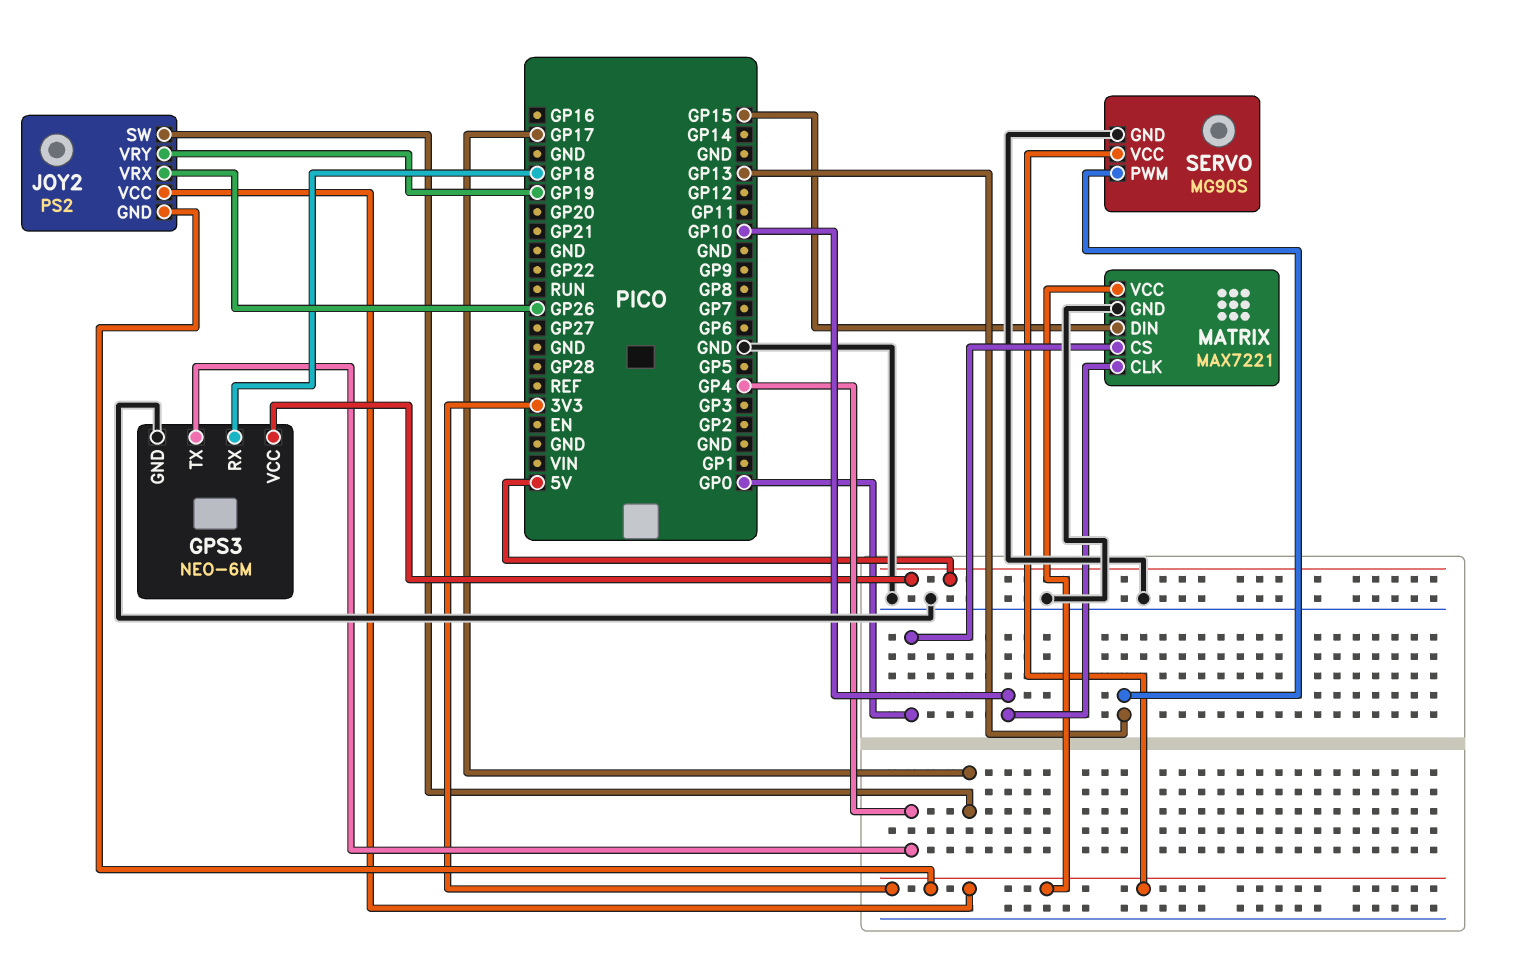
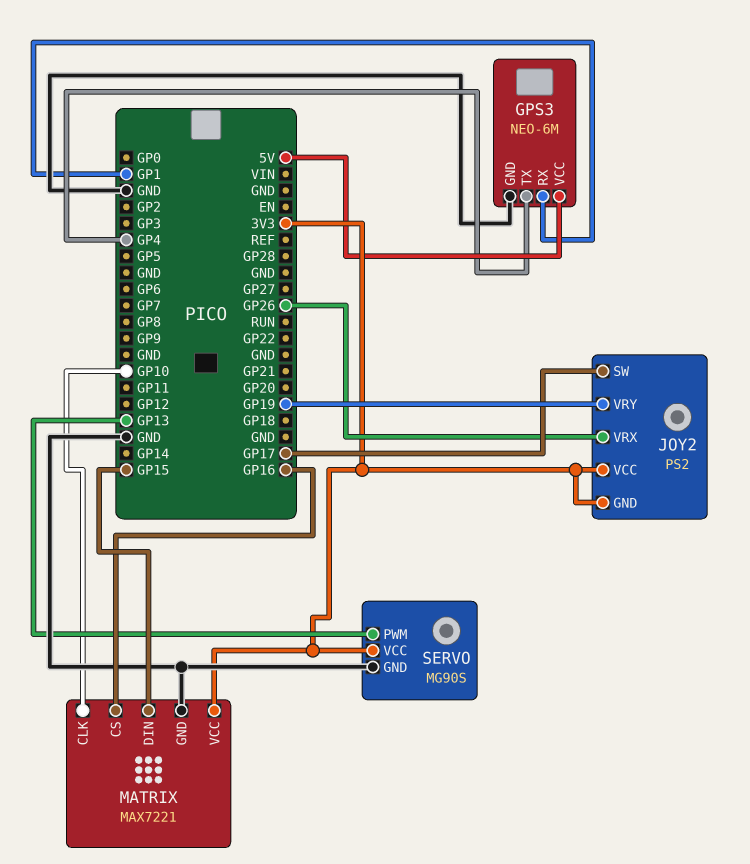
GPS3 pin RX: GP18 -> GP1
MATRIX pin CS: GP0 -> GP16

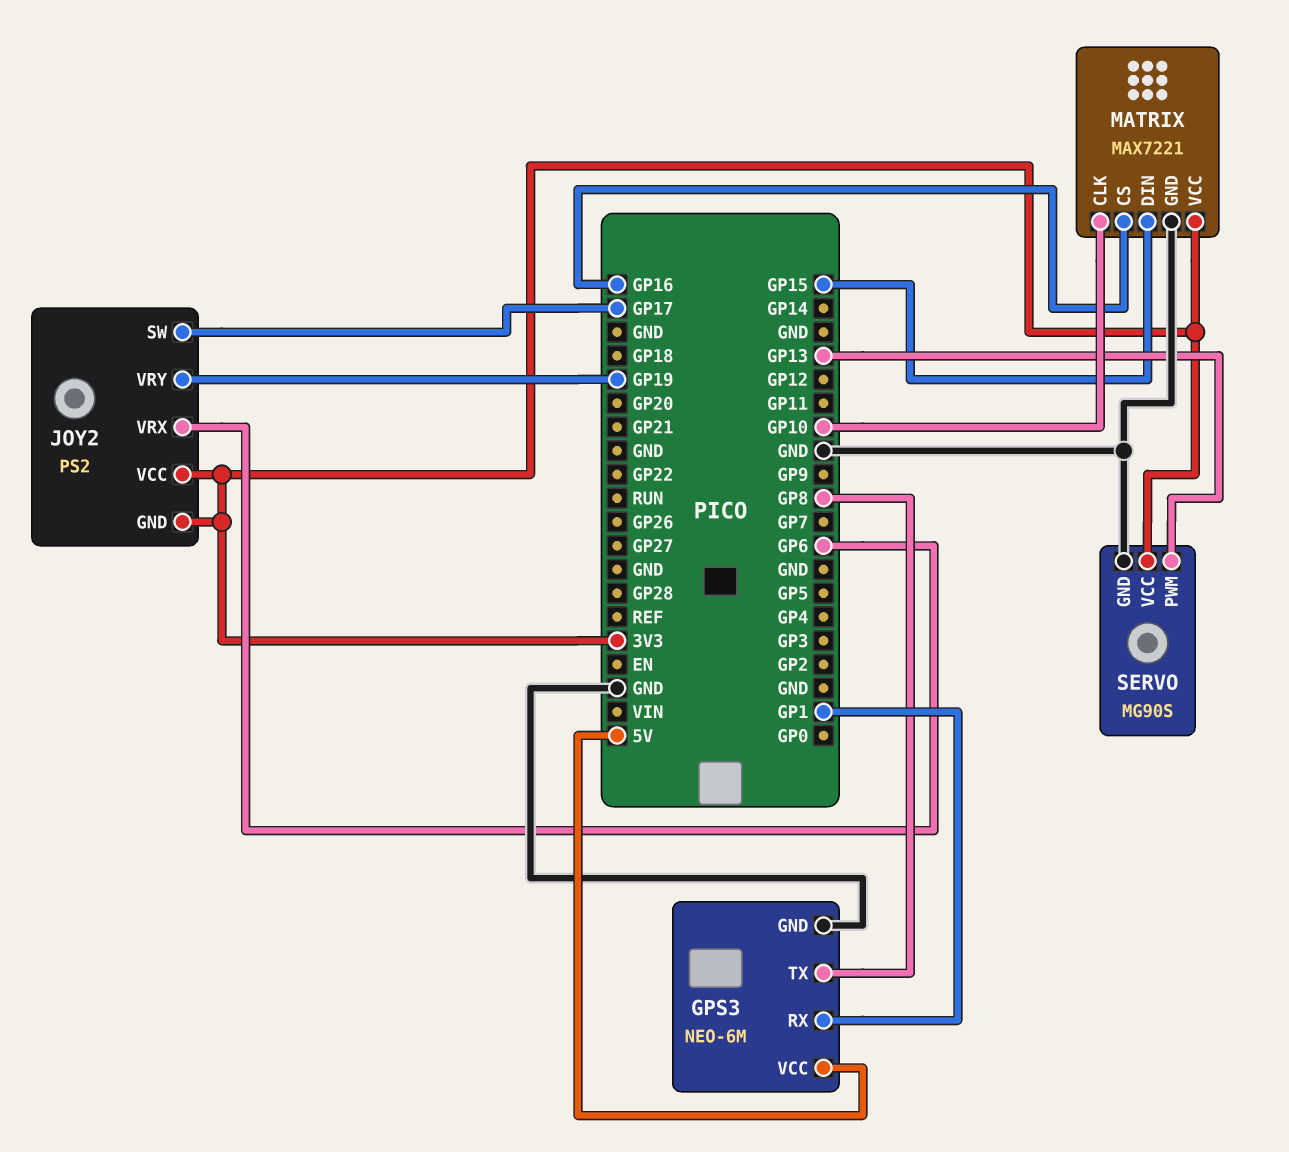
GPS3 pin TX: GP4 -> GP8
JOY2 pin VRX: GP26 -> GP6

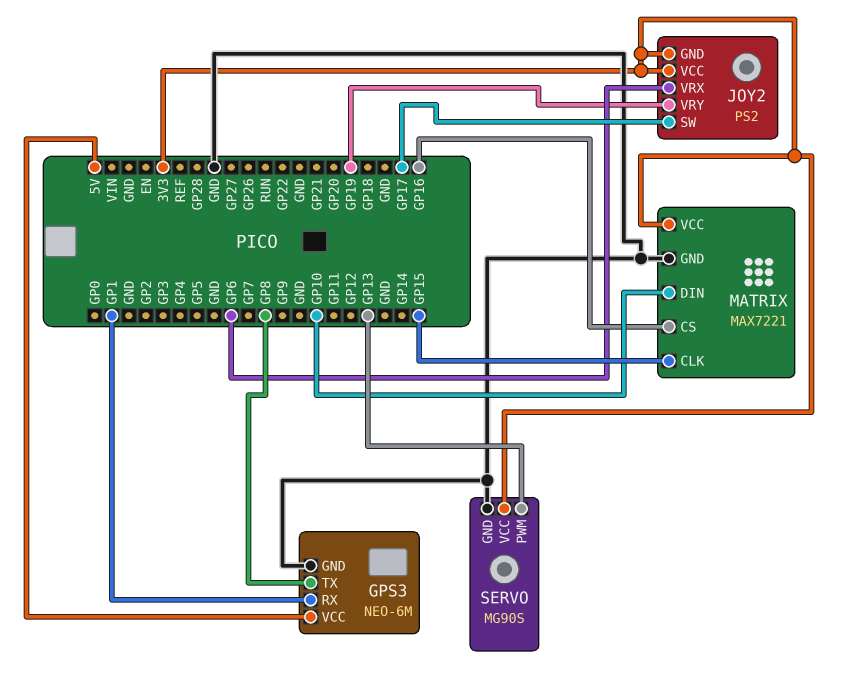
MATRIX pin CLK: GP10 -> GP15
MATRIX pin DIN: GP15 -> GP10

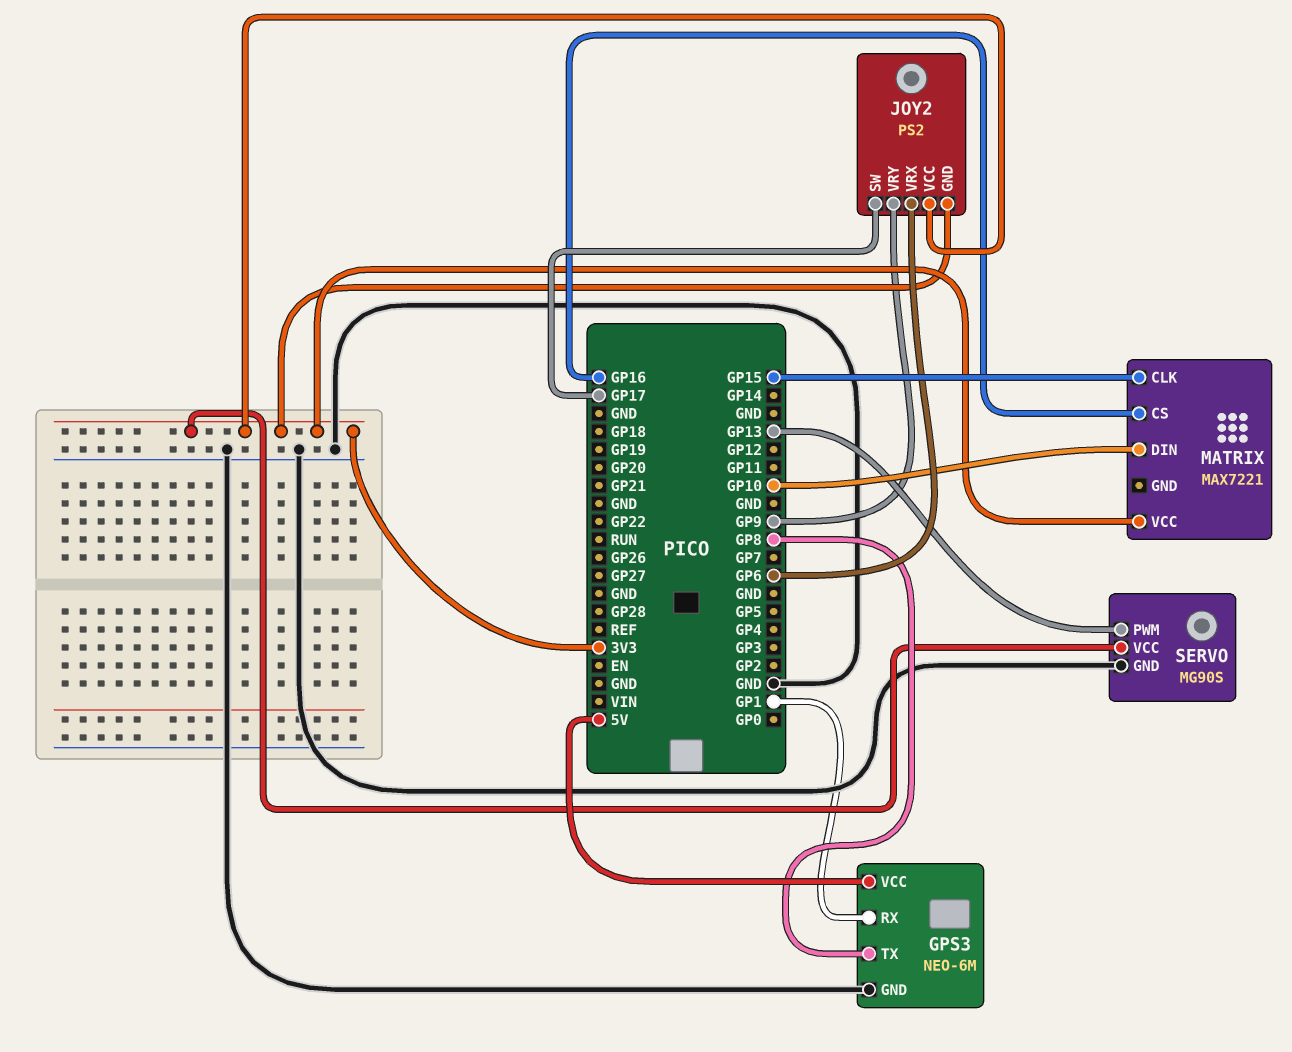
JOY2 pin VRY: GP19 -> GP9
MATRIX pin GND: GND -> none

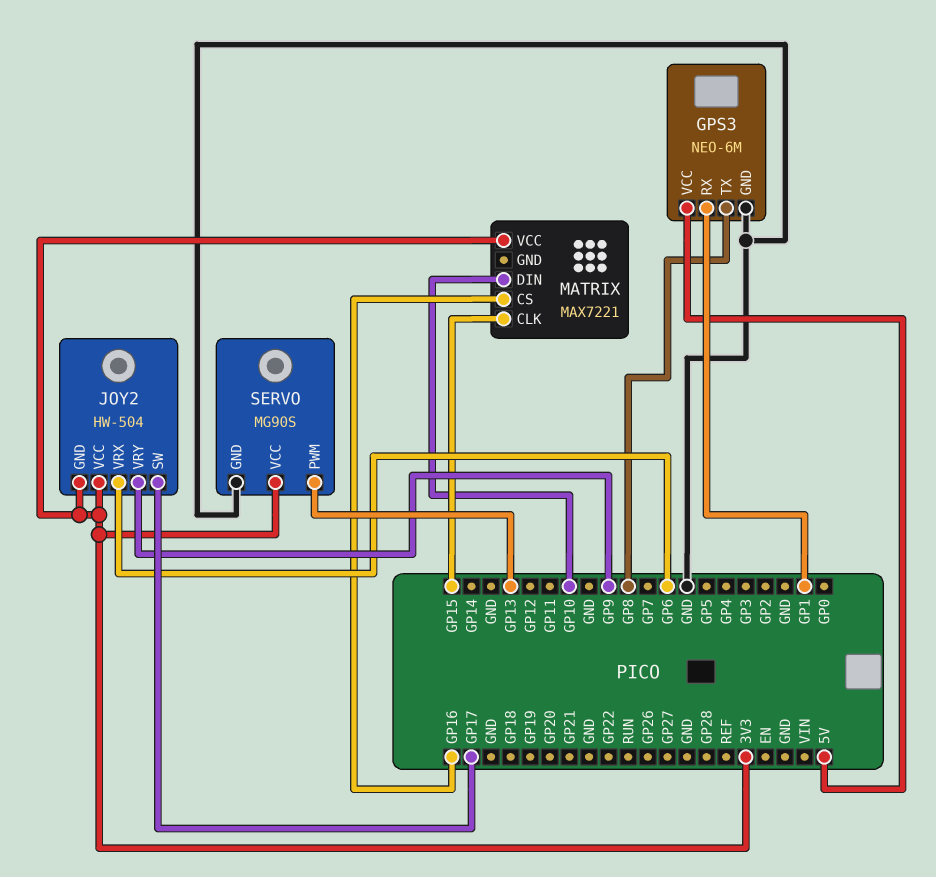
JOY2: PS2 -> HW-504

